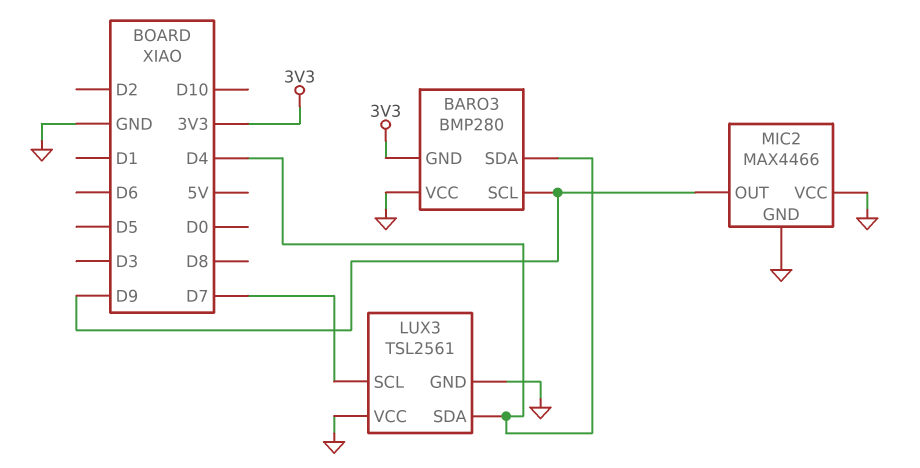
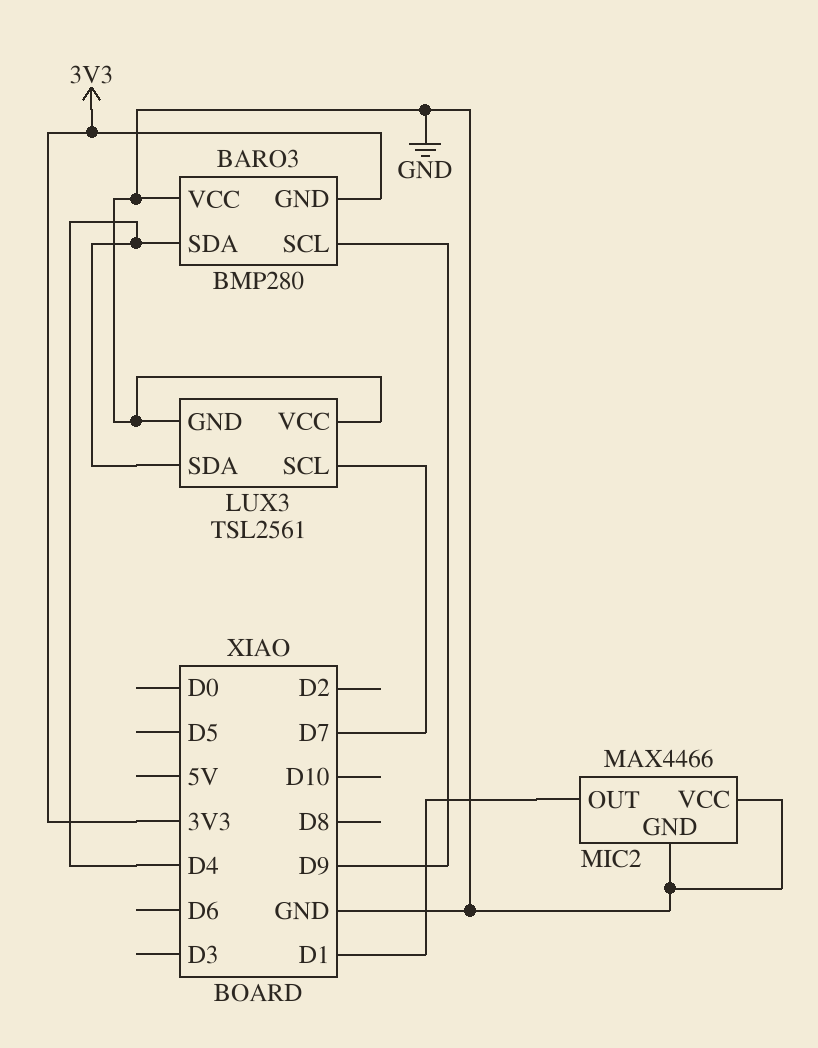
MIC2 pin OUT: D9 -> D1

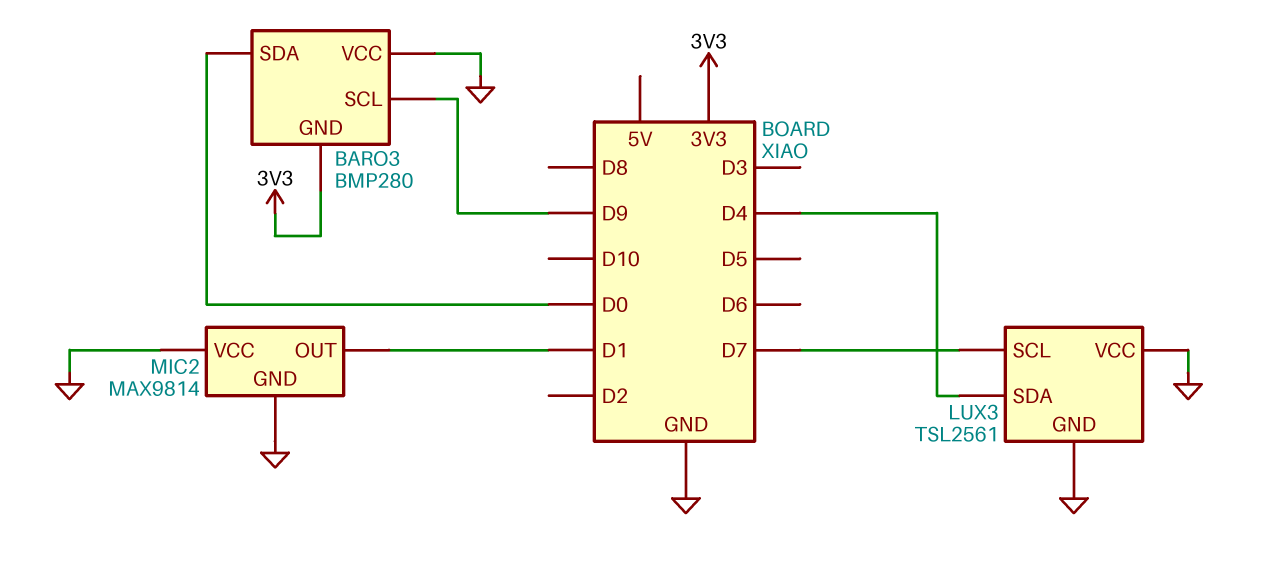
BARO3 pin SDA: D4 -> D0
MIC2: MAX4466 -> MAX9814

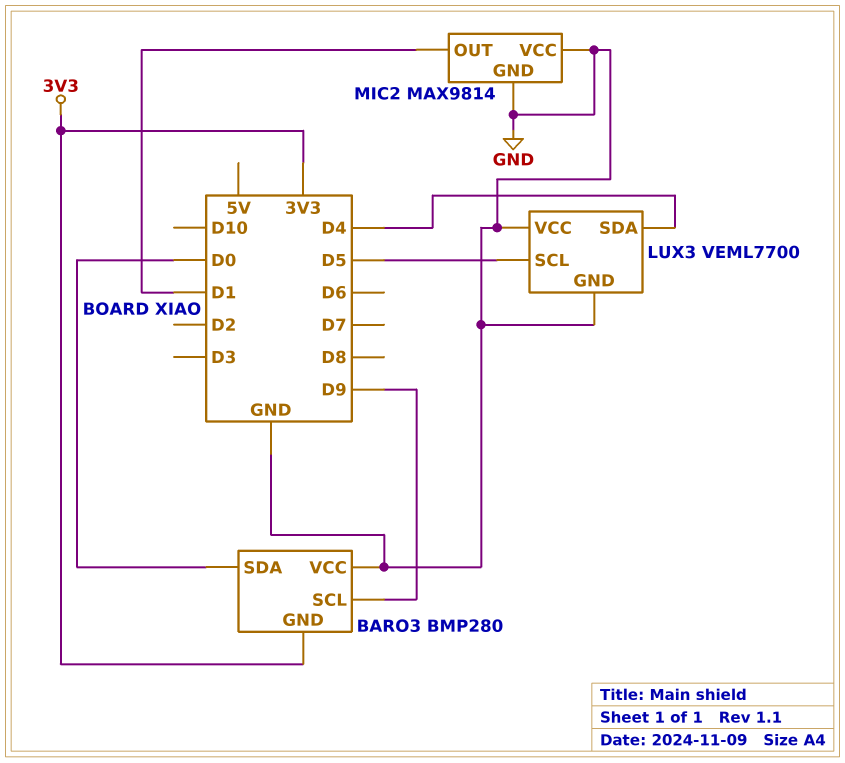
LUX3: TSL2561 -> VEML7700
LUX3 pin SCL: D7 -> D5

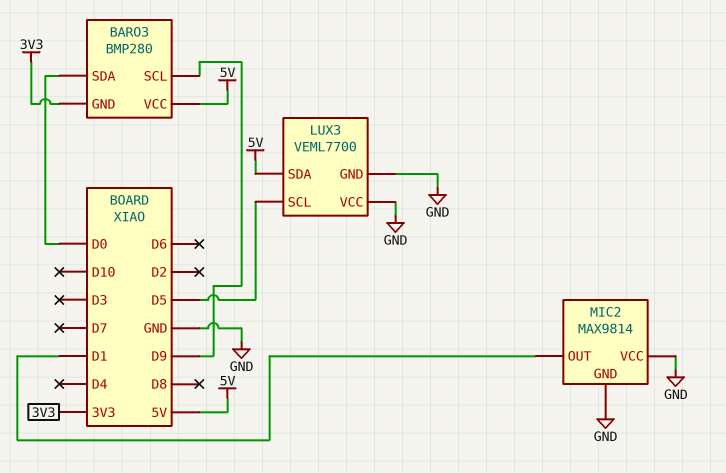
BARO3 pin VCC: GND -> 5V
LUX3 pin SDA: D4 -> 5V

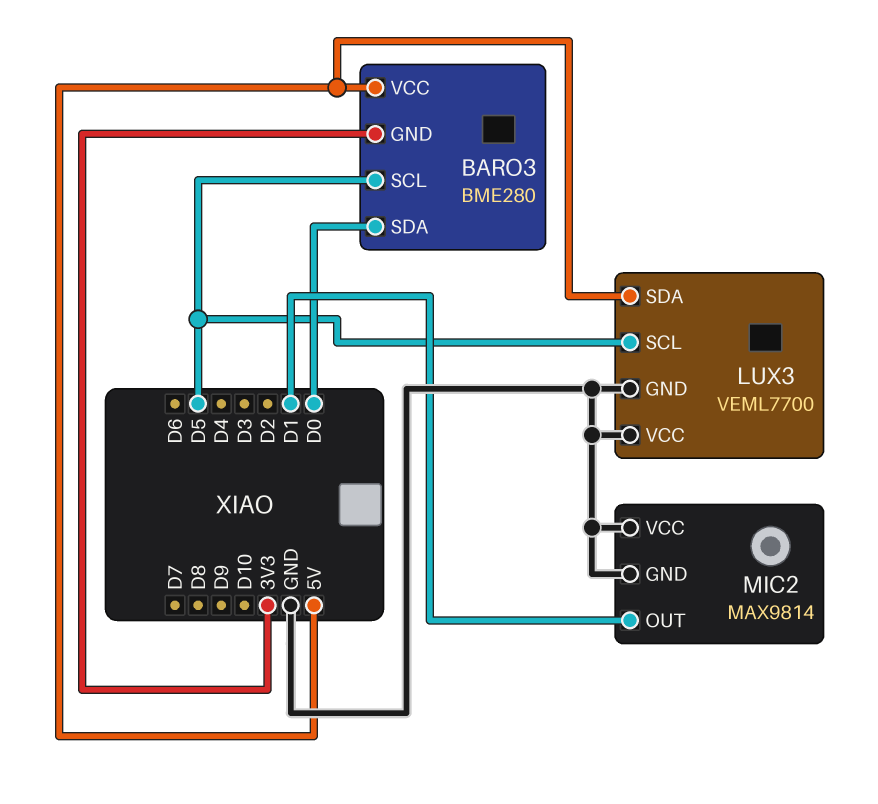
BARO3: BMP280 -> BME280
BARO3 pin SCL: D9 -> D5

